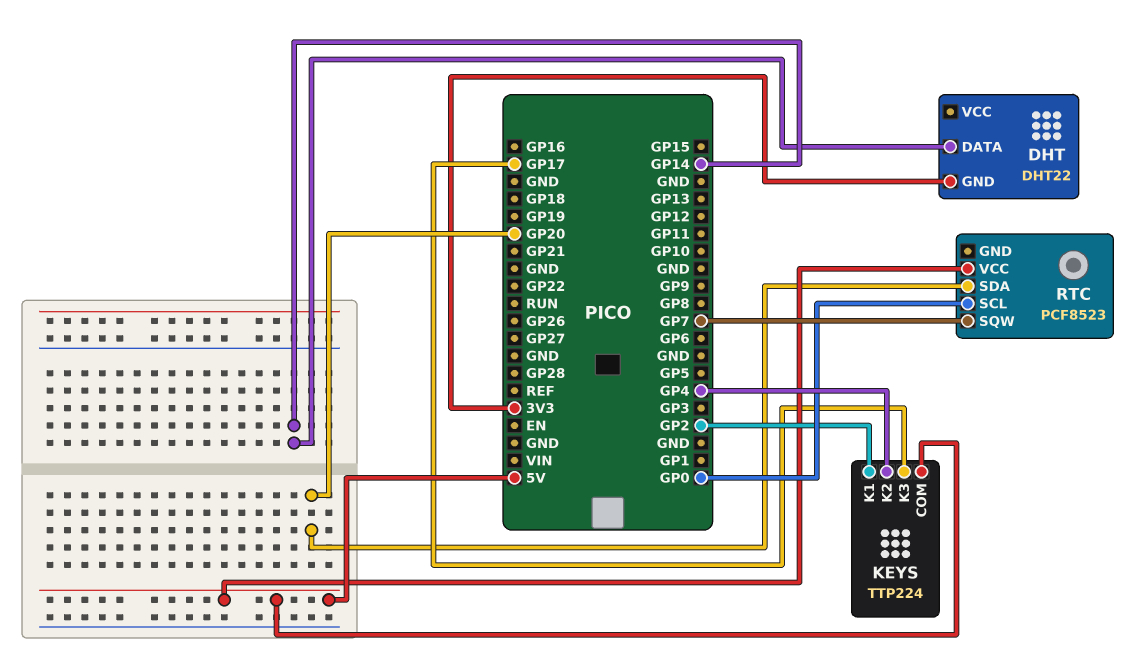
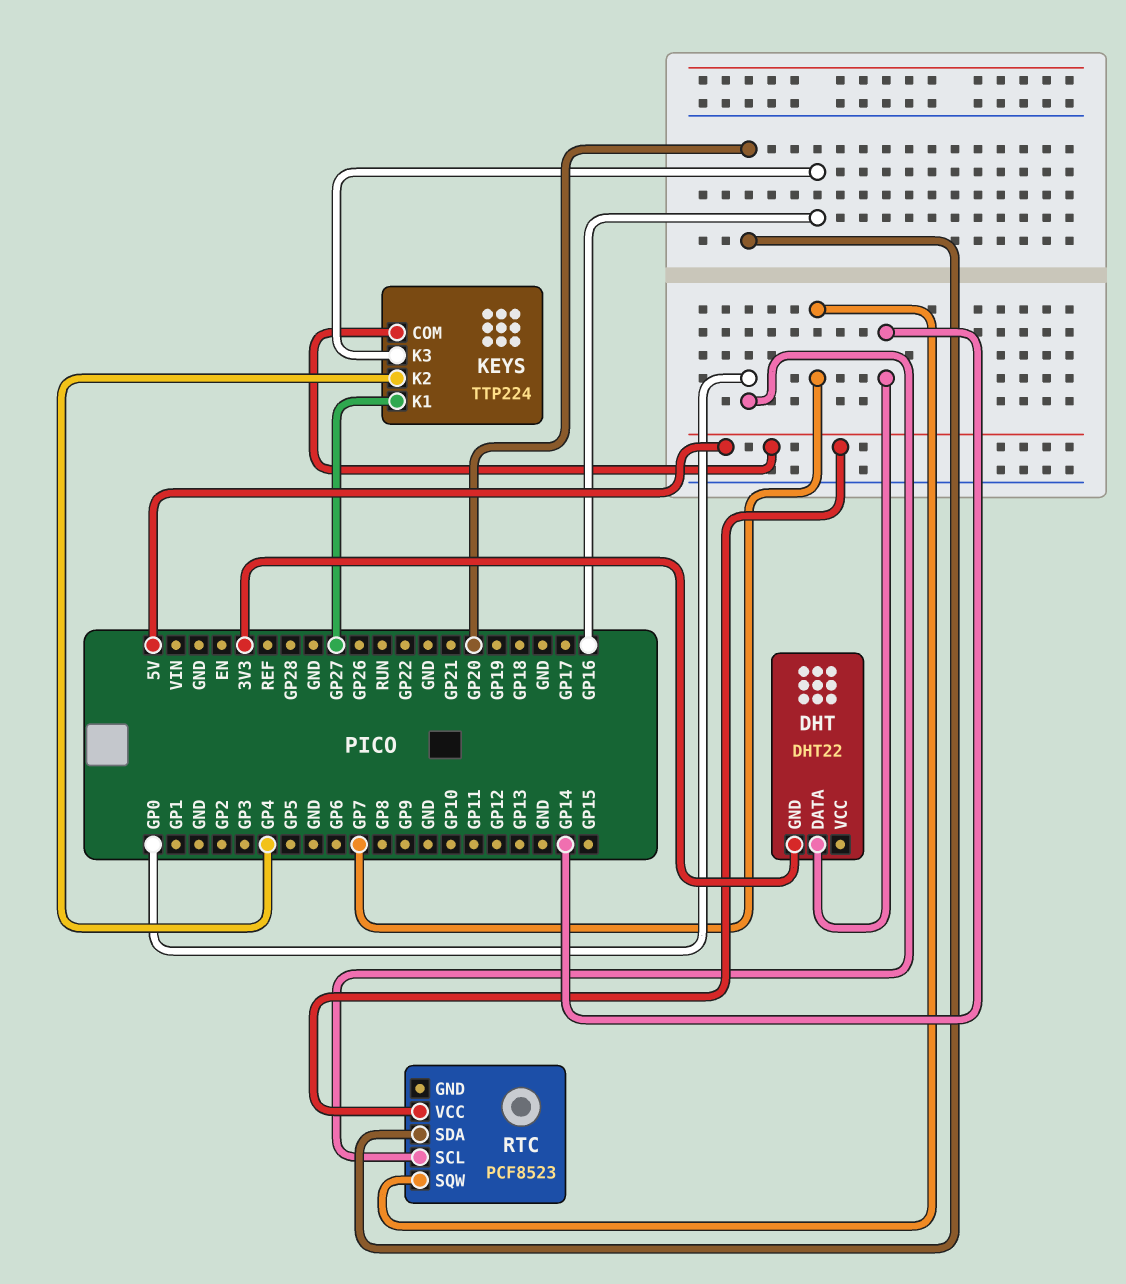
KEYS pin K1: GP2 -> GP27
KEYS pin K3: GP17 -> GP16

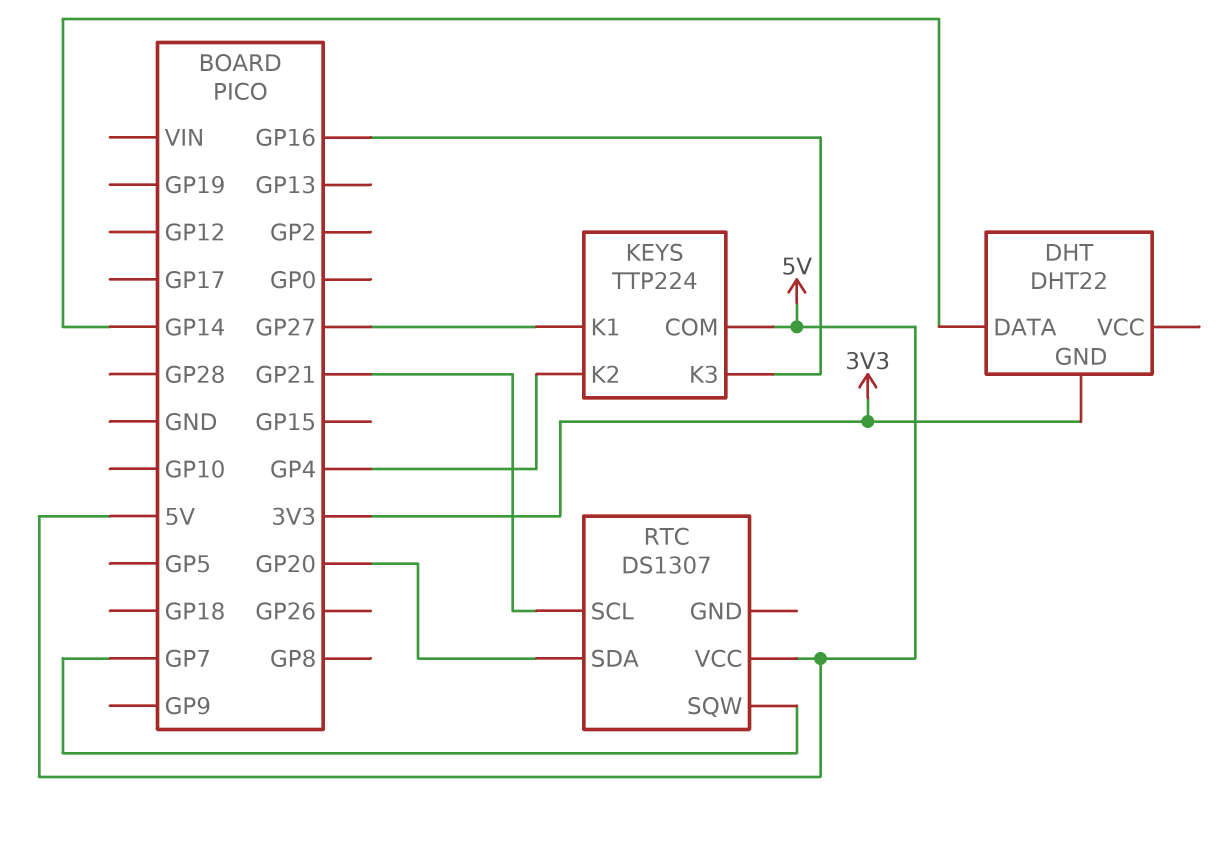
RTC: PCF8523 -> DS1307
RTC pin SCL: GP0 -> GP21

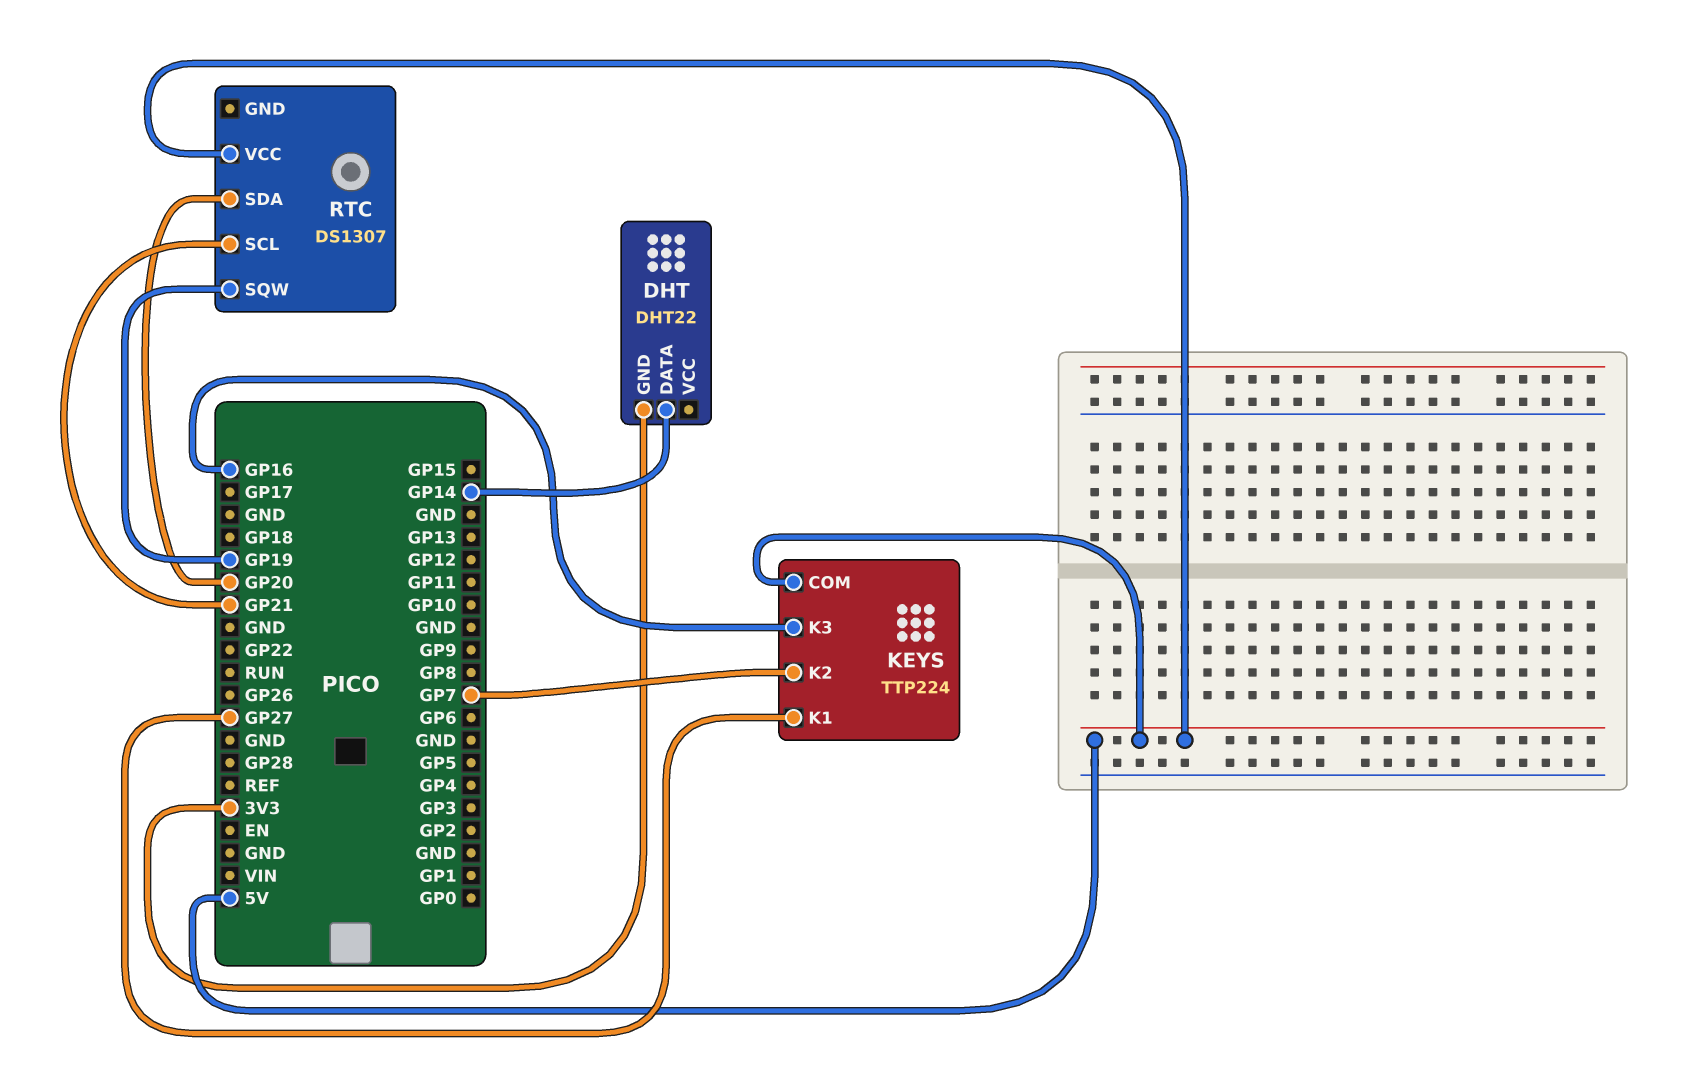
KEYS pin K2: GP4 -> GP7
RTC pin SQW: GP7 -> GP19

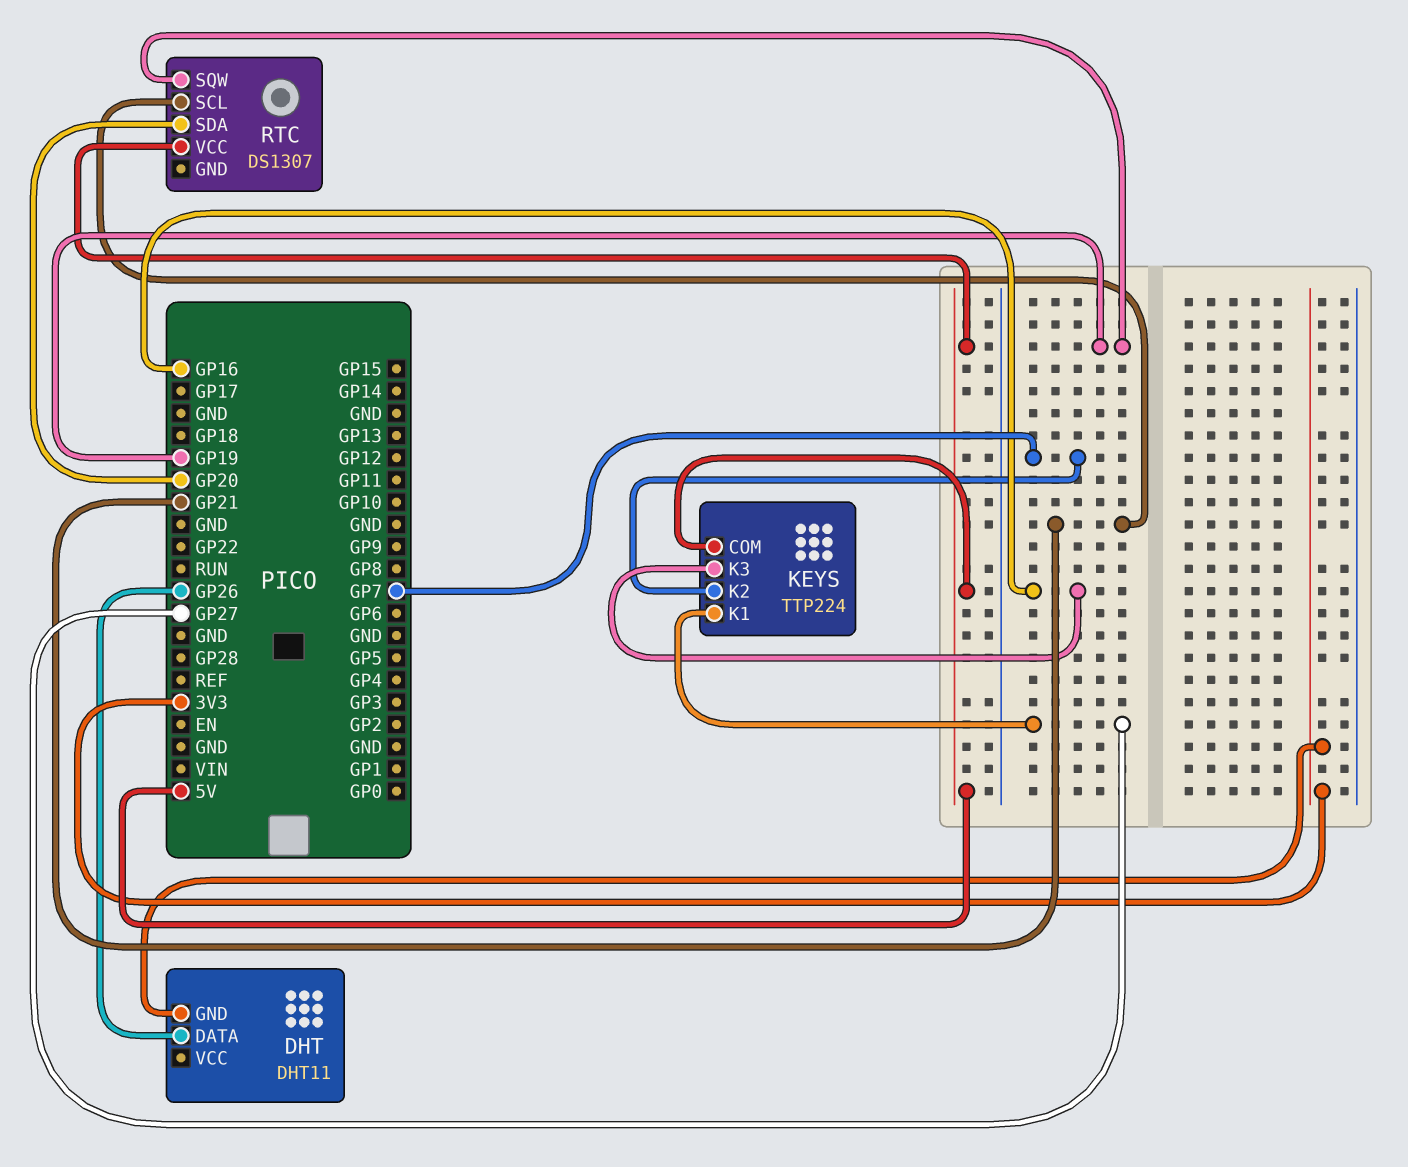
DHT: DHT22 -> DHT11
DHT pin DATA: GP14 -> GP26

